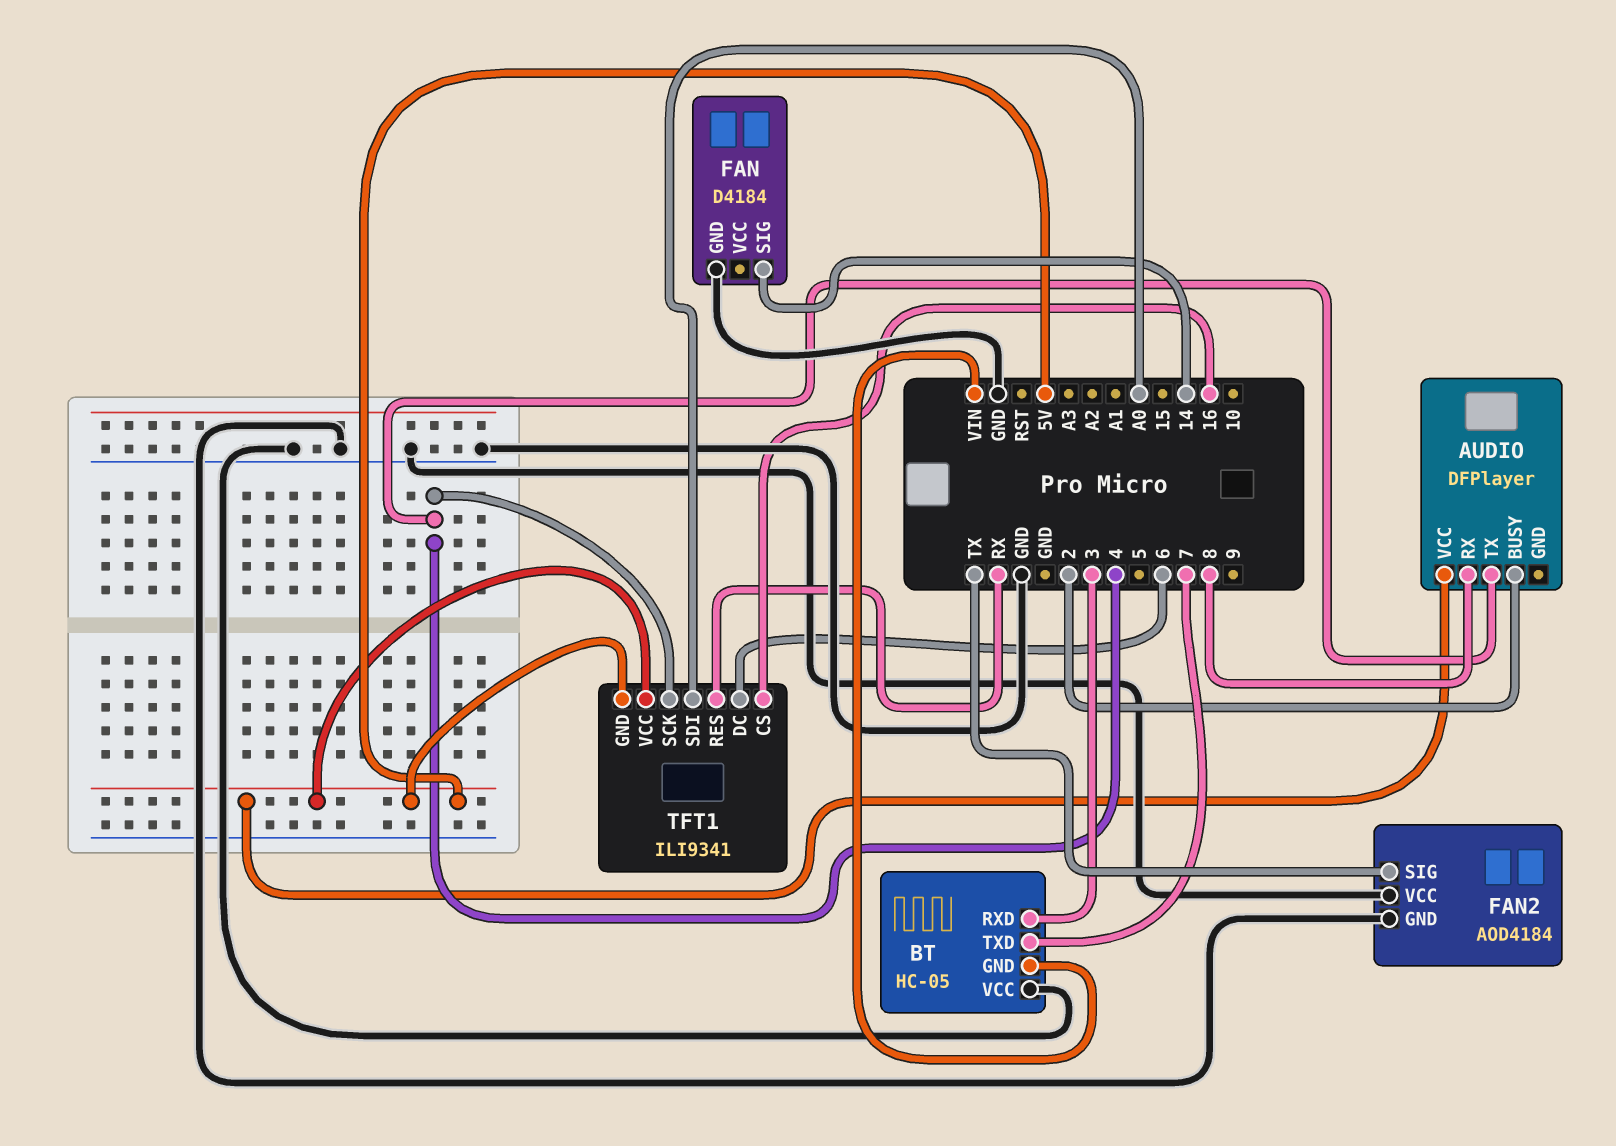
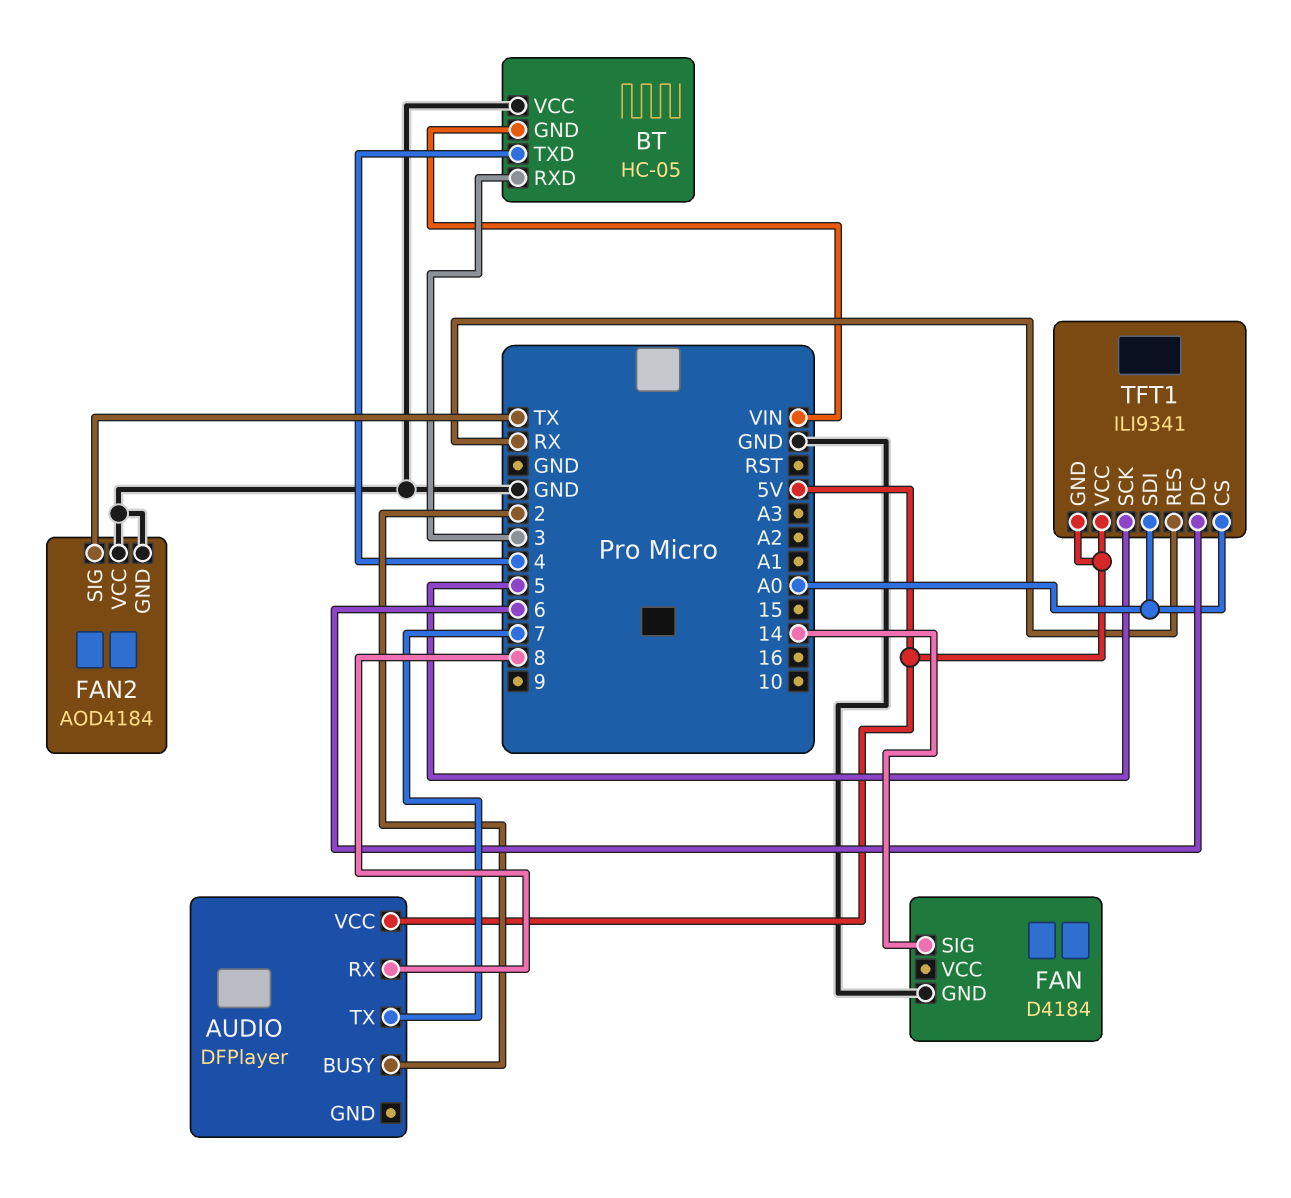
AUDIO pin TX: 4 -> 7
BT pin TXD: 7 -> 4
TFT1 pin CS: 16 -> A0
TFT1 pin SCK: 4 -> 5

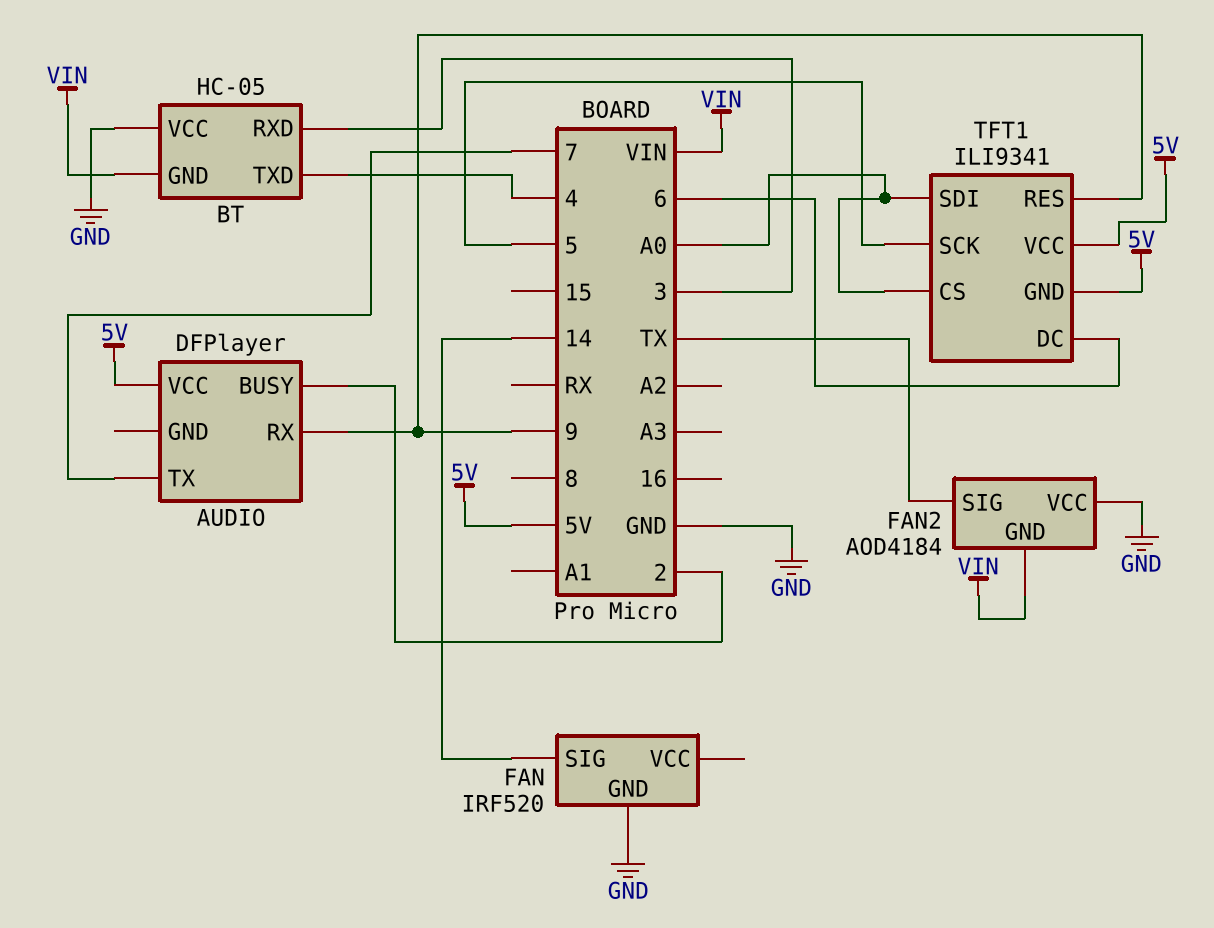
AUDIO pin RX: 8 -> 9
FAN: D4184 -> IRF520
FAN2 pin GND: GND -> VIN
TFT1 pin RES: RX -> 9

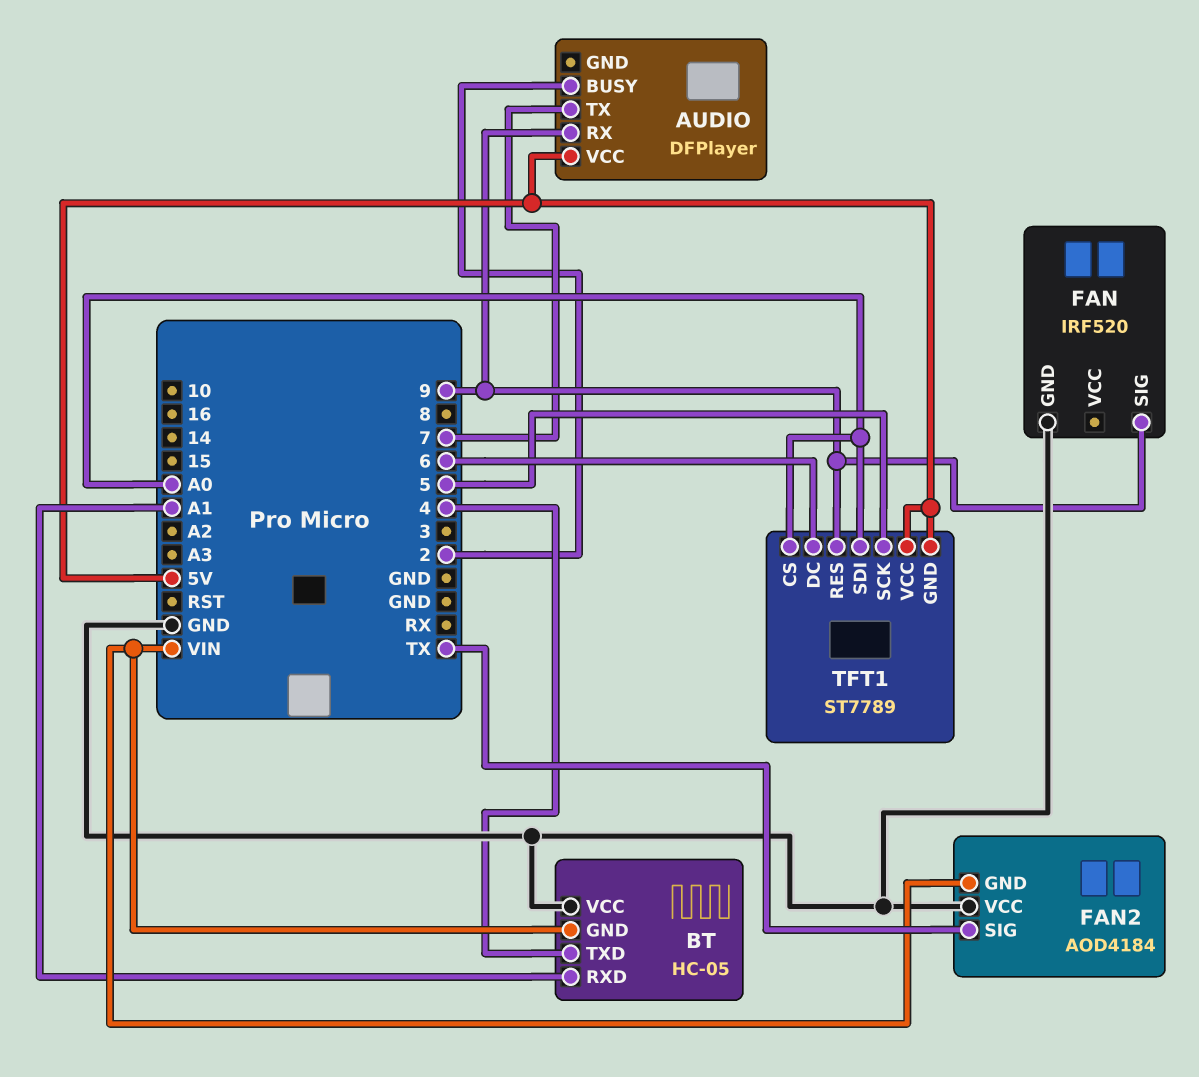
BT pin RXD: 3 -> A1
FAN pin SIG: 14 -> 9
TFT1: ILI9341 -> ST7789

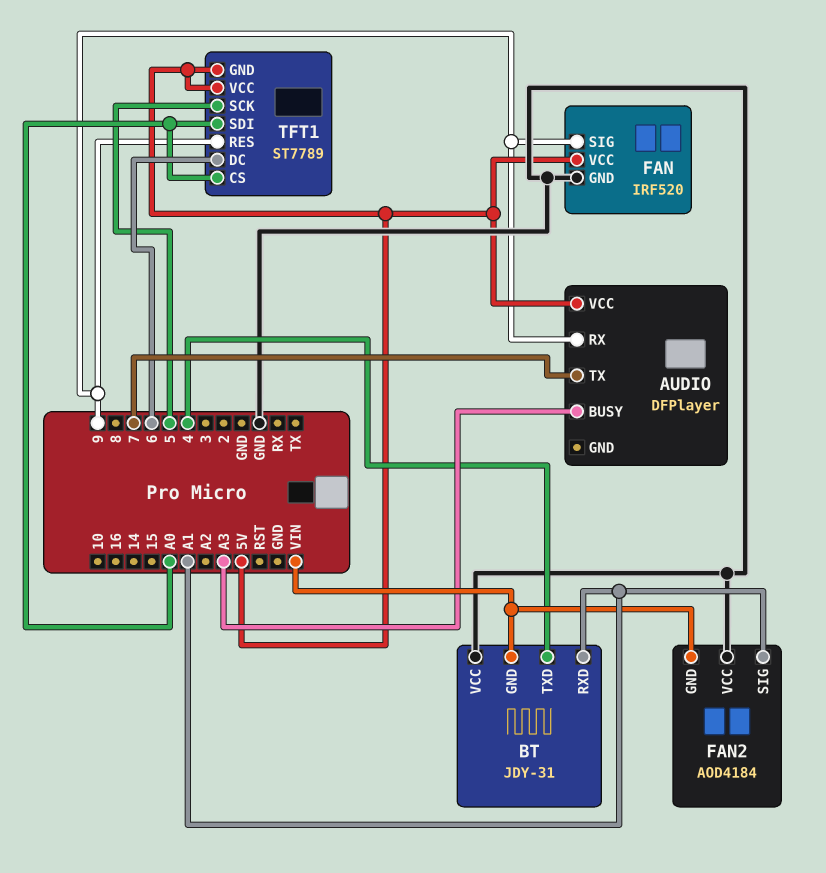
AUDIO pin BUSY: 2 -> A3
BT: HC-05 -> JDY-31
FAN pin VCC: none -> 5V
FAN2 pin SIG: TX -> A1

